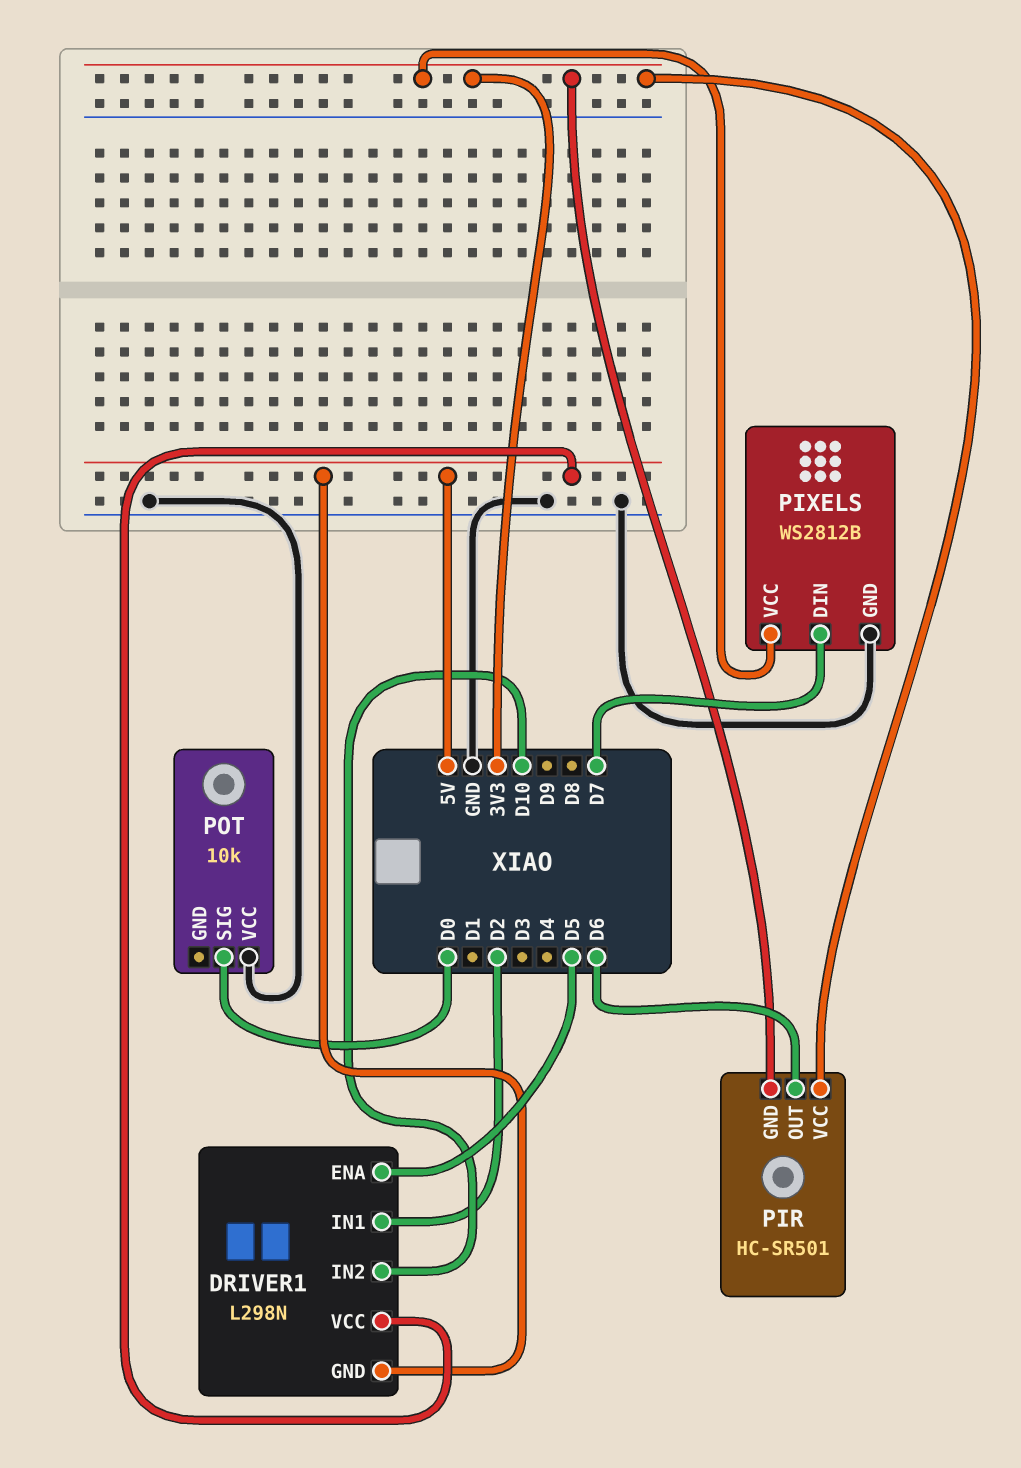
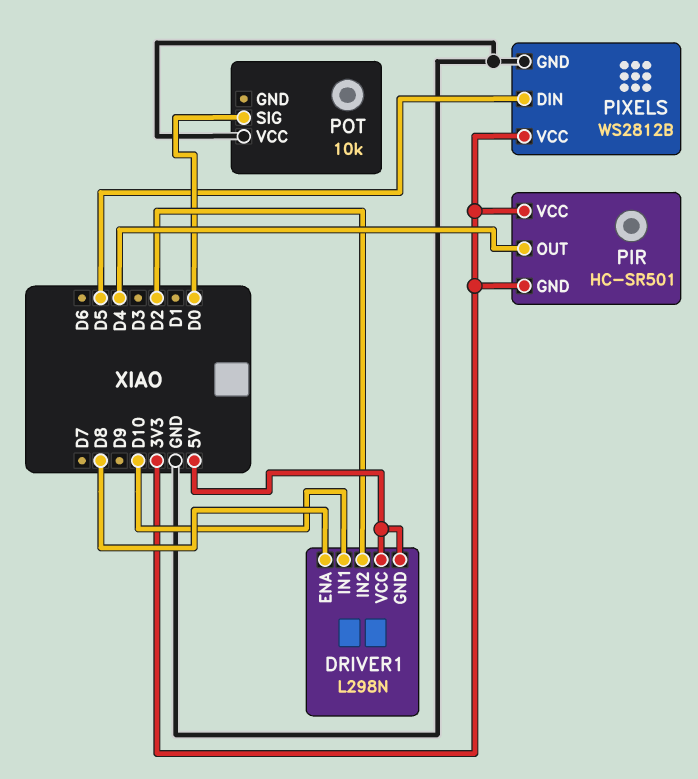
DRIVER1 pin ENA: D5 -> D8
DRIVER1 pin IN1: D2 -> D10
DRIVER1 pin IN2: D10 -> D2
PIR pin OUT: D6 -> D4
PIXELS pin DIN: D7 -> D5

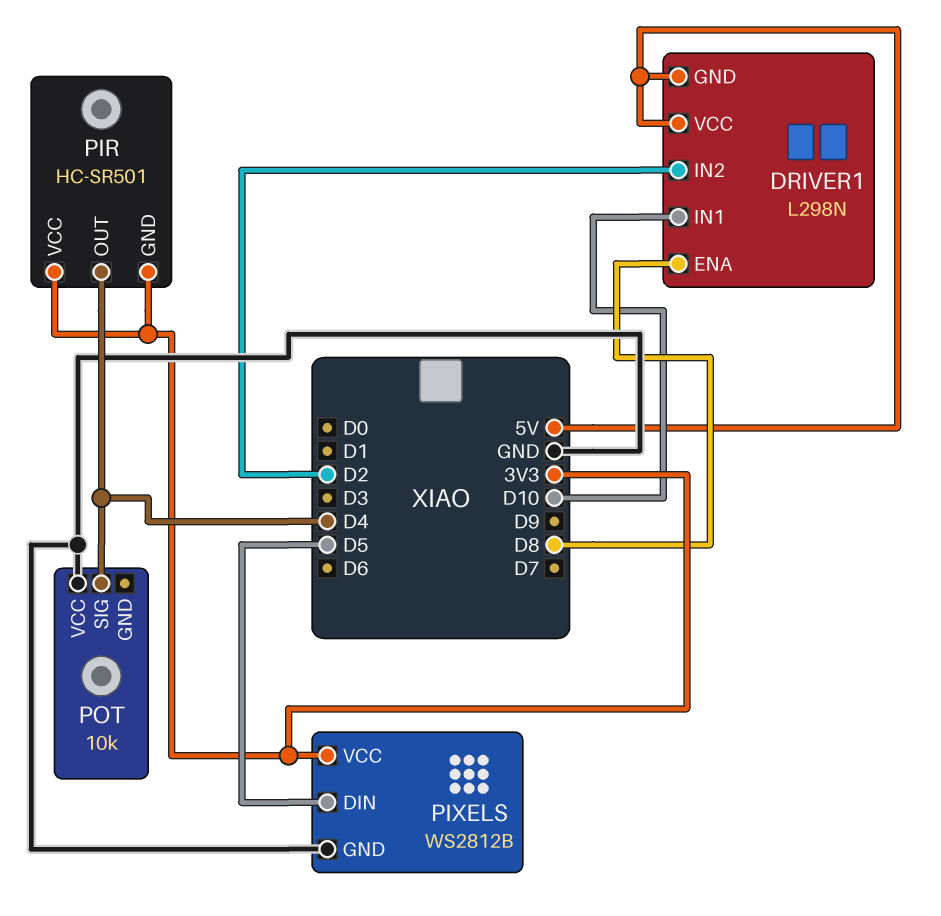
POT pin SIG: D0 -> D4

